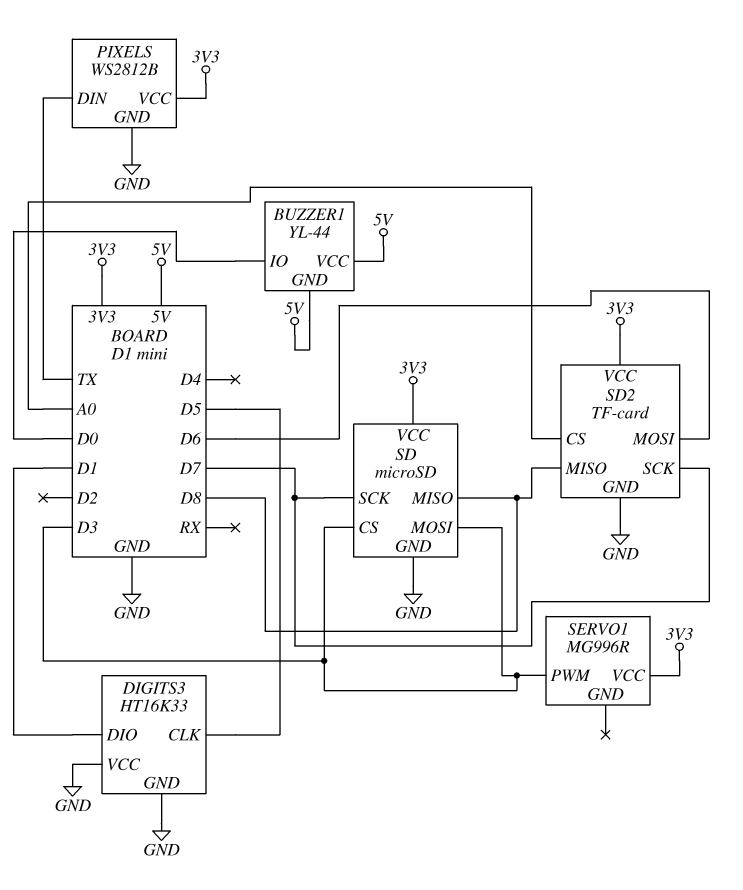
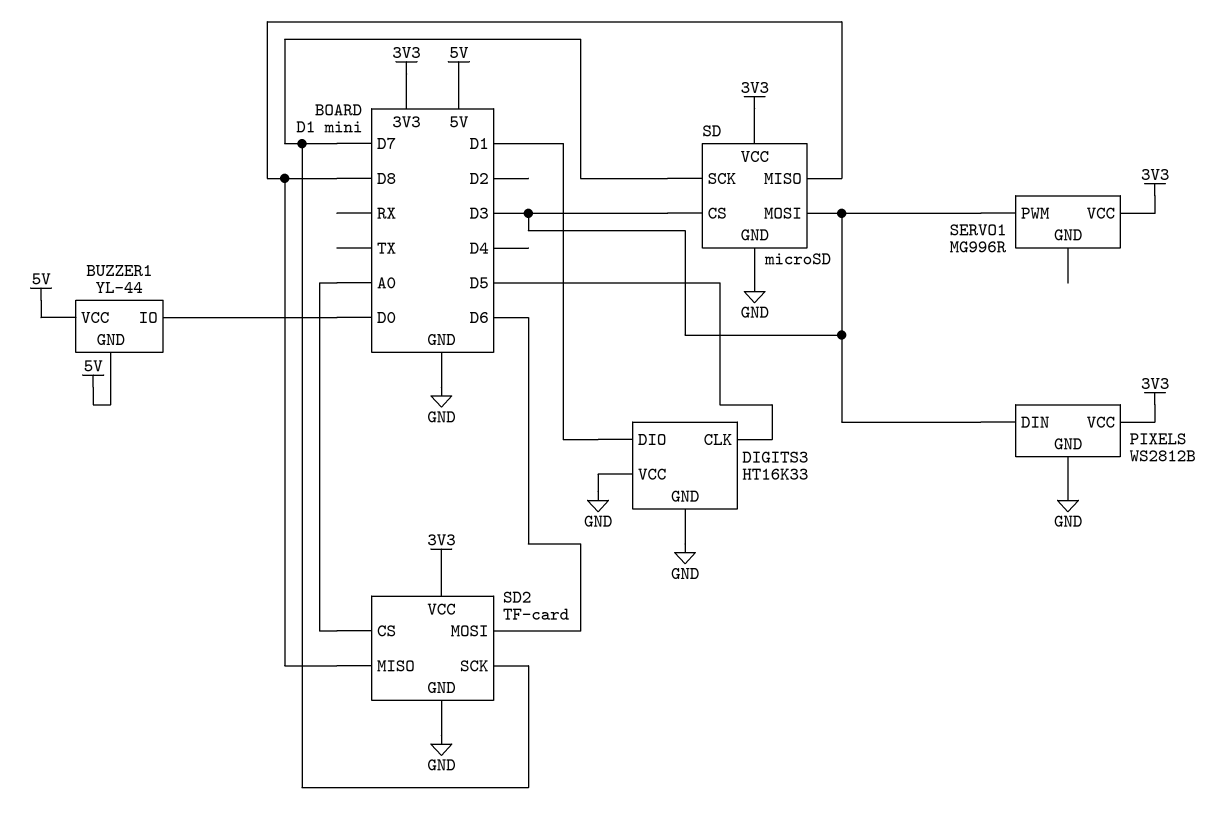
PIXELS pin DIN: TX -> D3

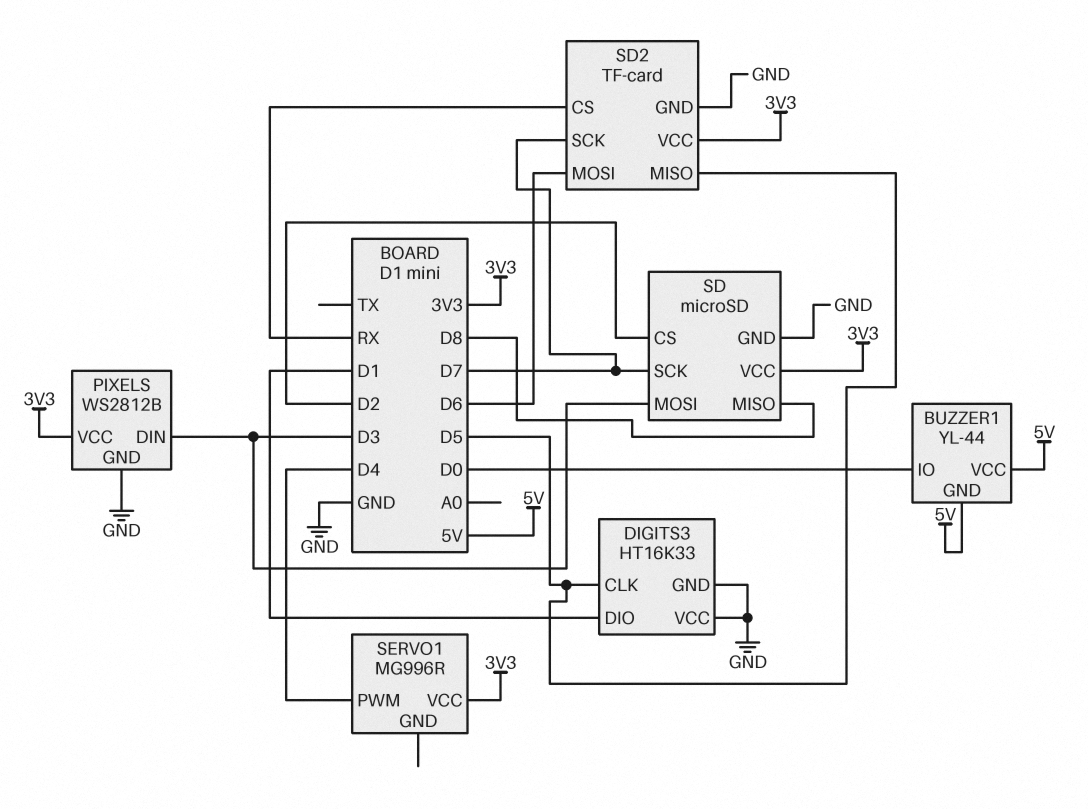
SD pin CS: D3 -> D2
SD2 pin CS: A0 -> RX
SD2 pin MISO: D8 -> D5
SERVO1 pin PWM: D3 -> D4

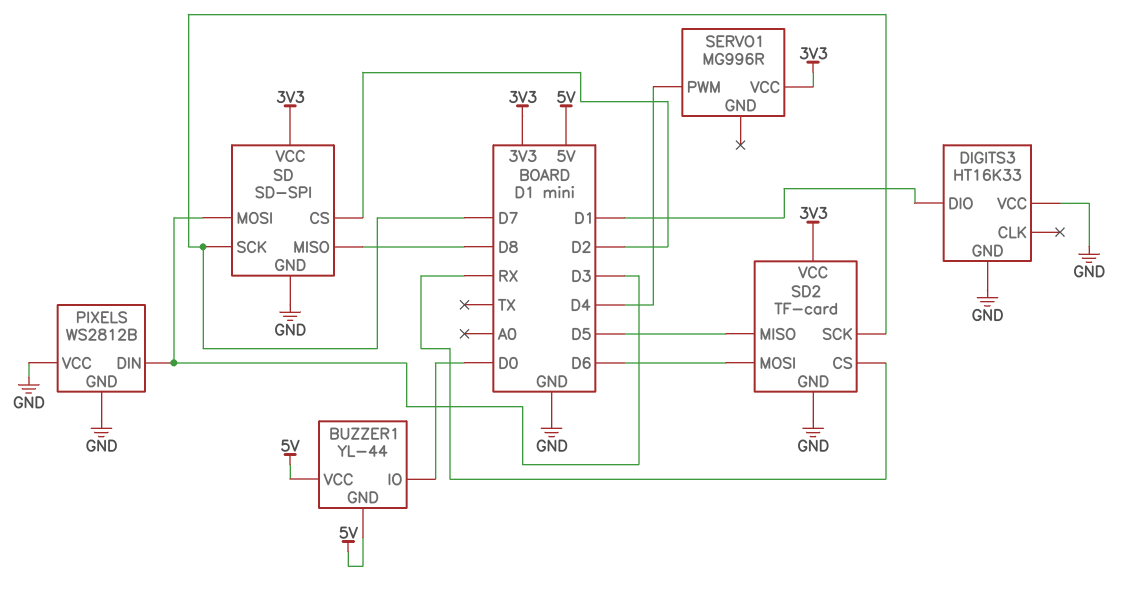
DIGITS3 pin CLK: D5 -> none
PIXELS pin VCC: 3V3 -> GND
SD: microSD -> SD-SPI

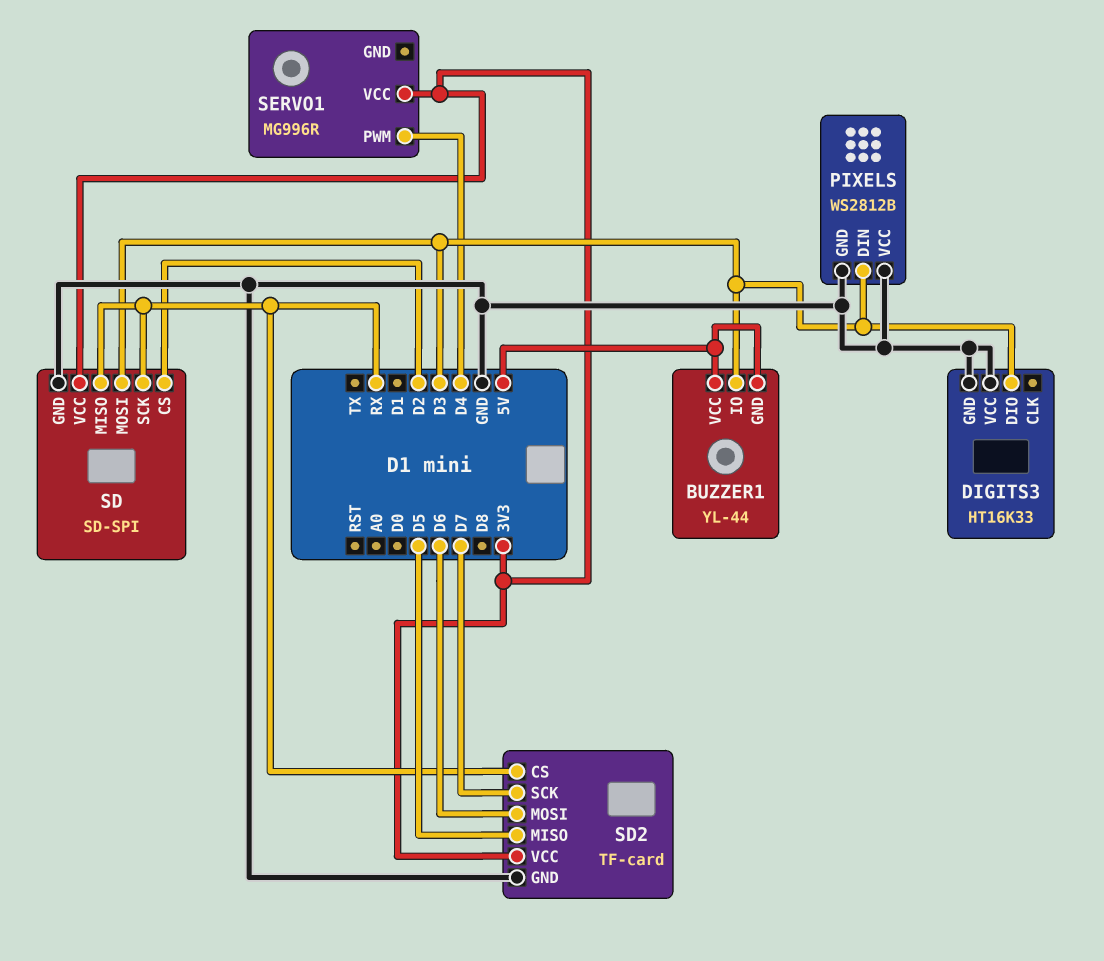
BUZZER1 pin IO: D0 -> D3
DIGITS3 pin DIO: D1 -> D3
SD pin MISO: D8 -> RX
SD pin SCK: D7 -> RX

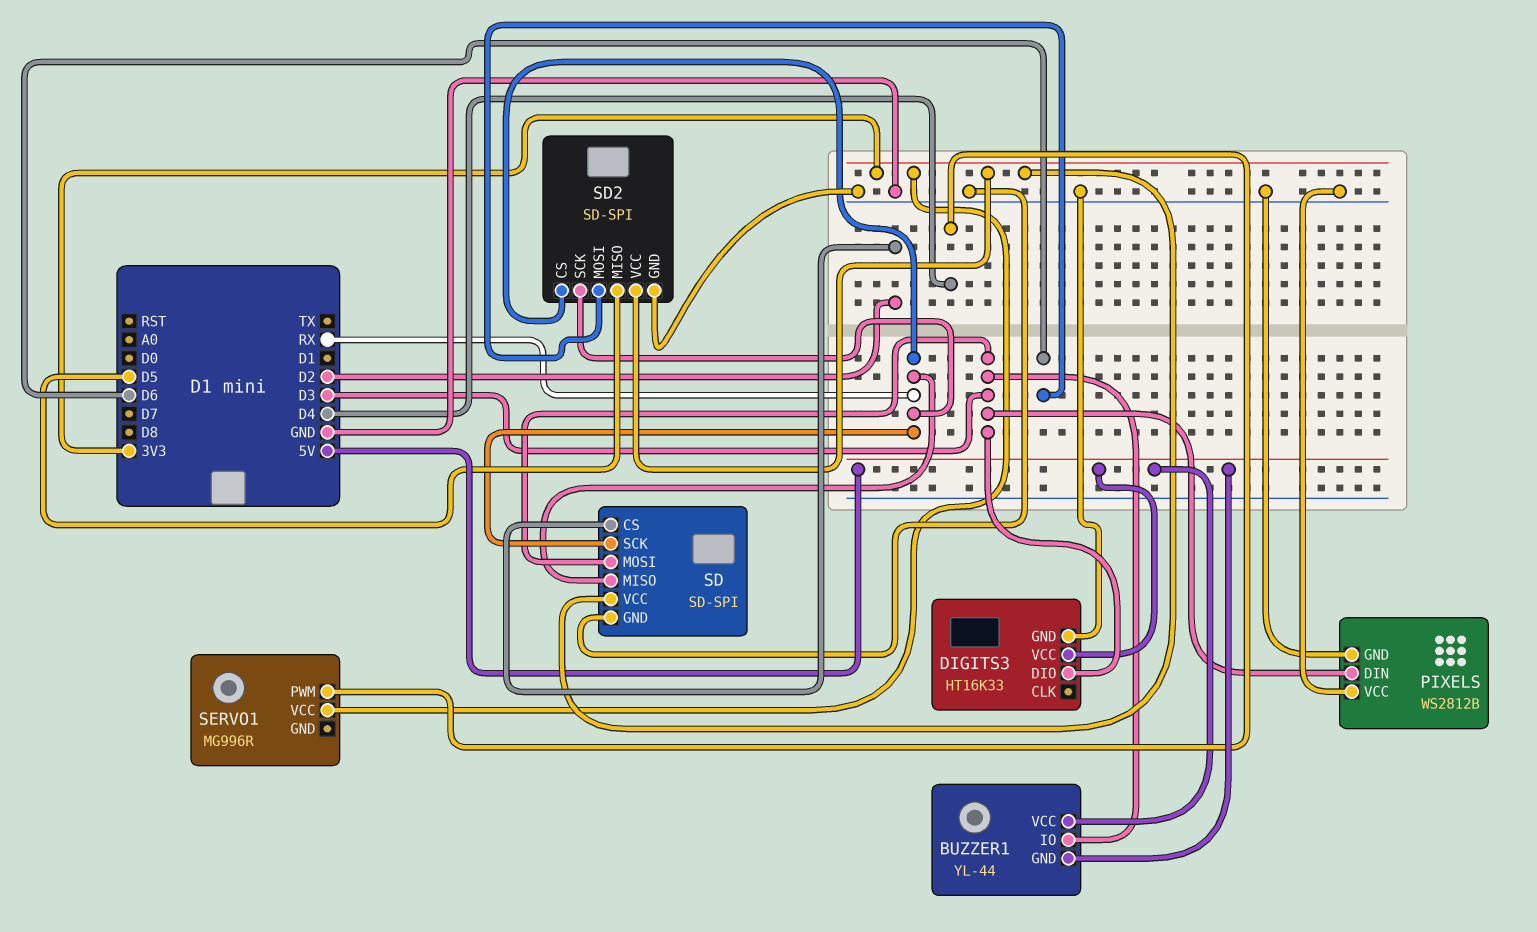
DIGITS3 pin VCC: GND -> 5V
SD2: TF-card -> SD-SPI
SD2 pin SCK: D7 -> RX

